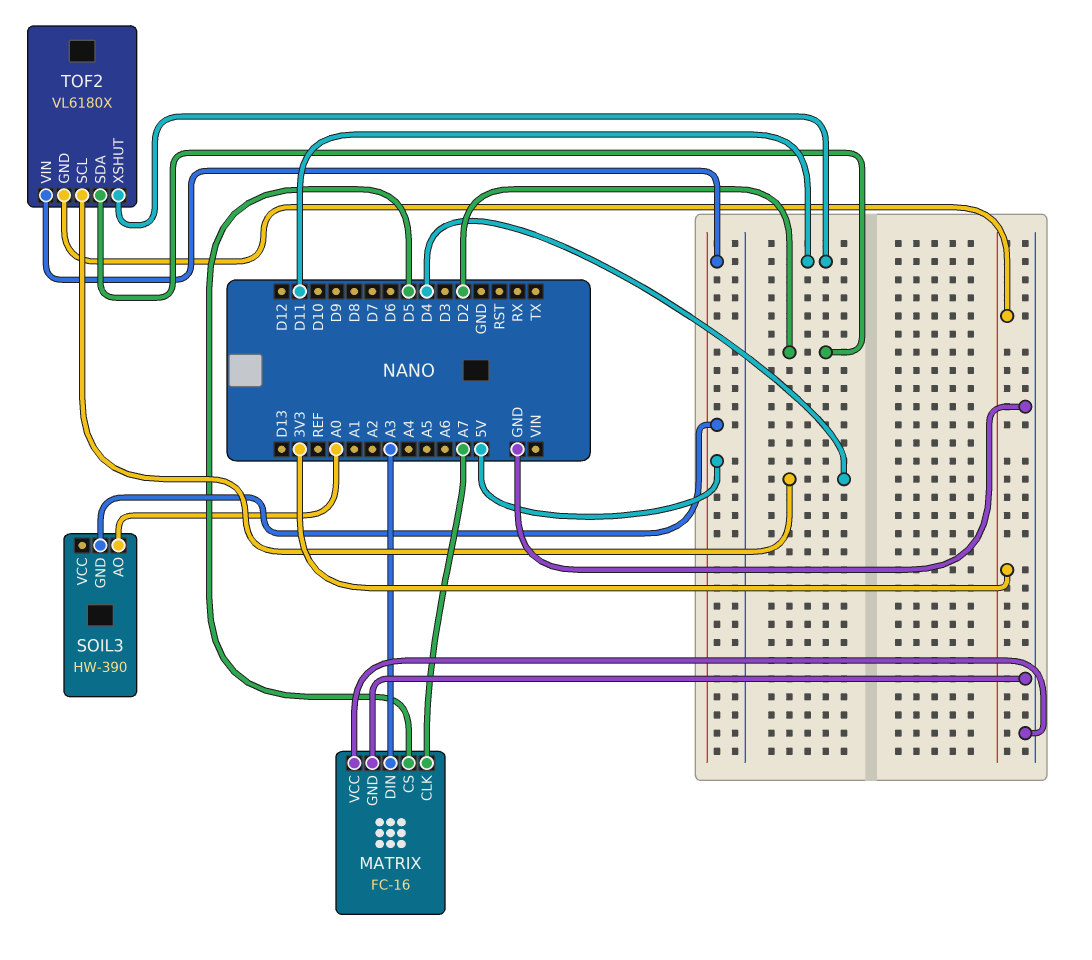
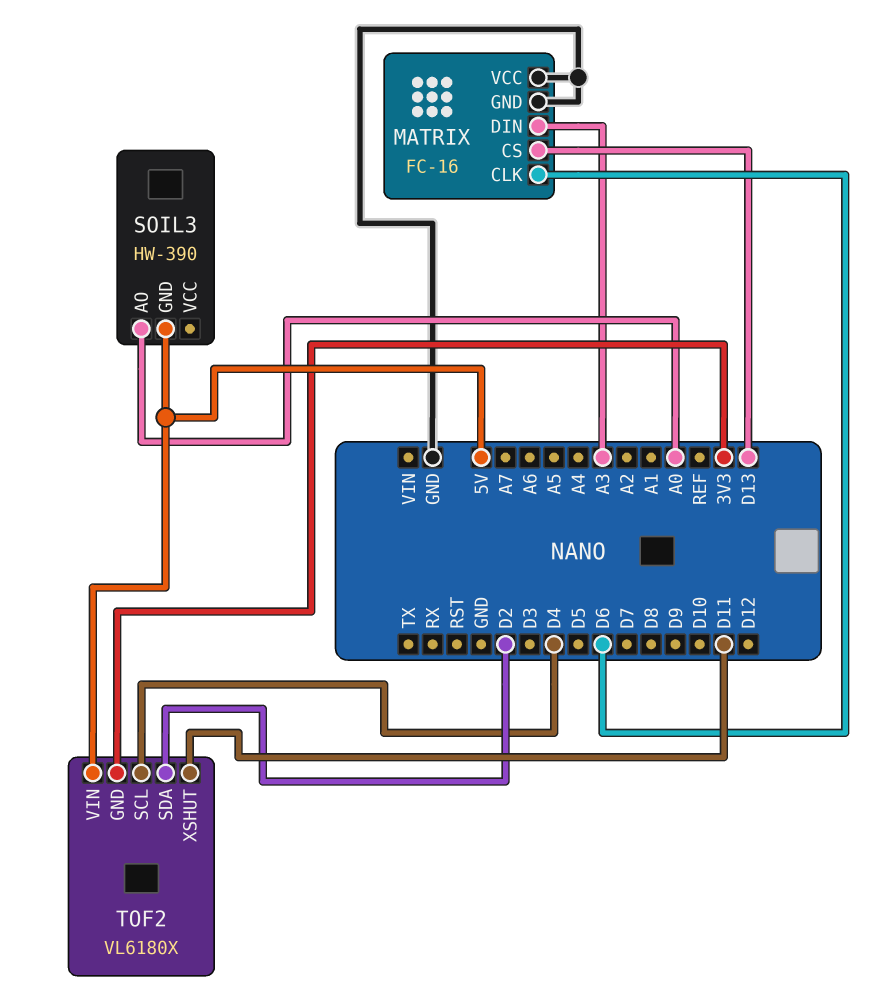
MATRIX pin CLK: A7 -> D6
MATRIX pin CS: D5 -> D13

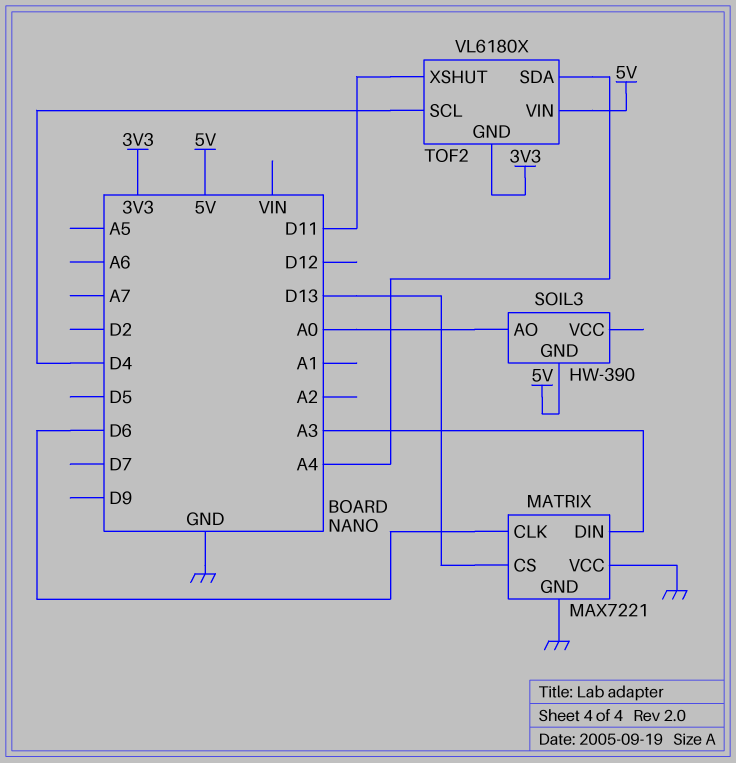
MATRIX: FC-16 -> MAX7221
TOF2 pin SDA: D2 -> A4

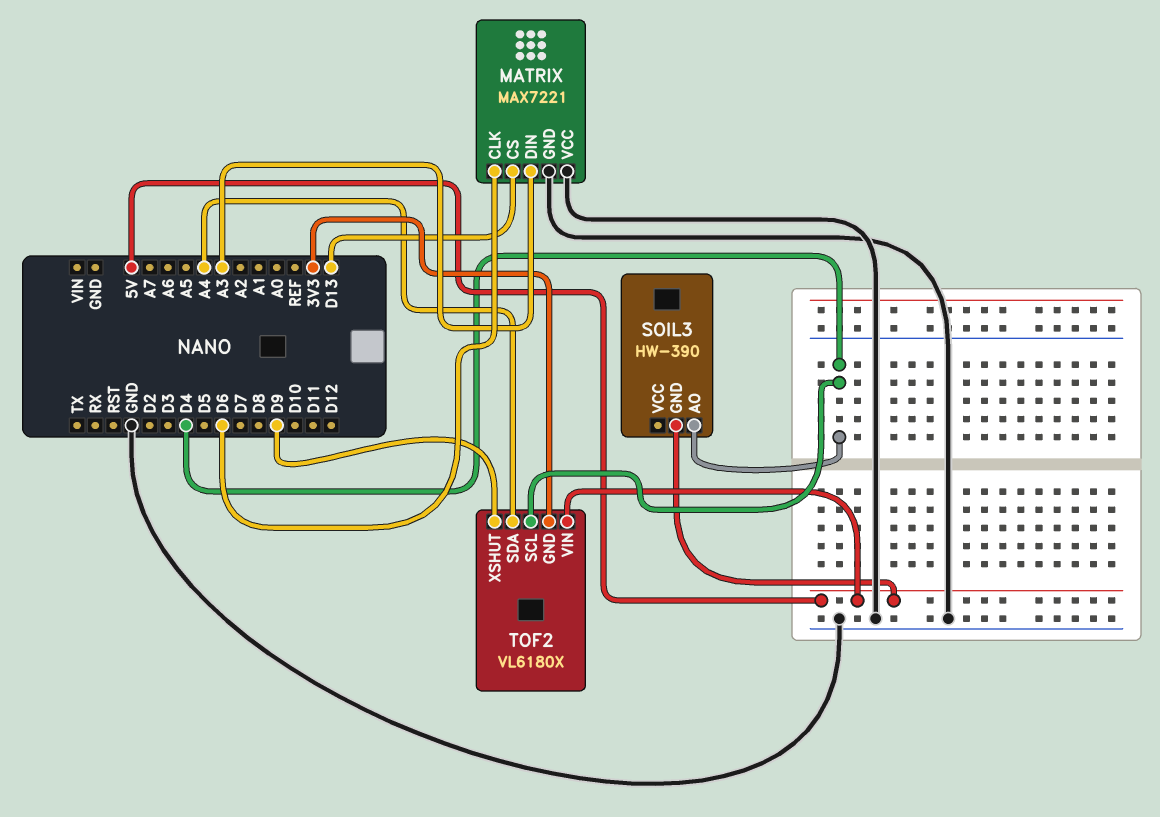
SOIL3 pin AO: A0 -> D4
TOF2 pin XSHUT: D11 -> D9

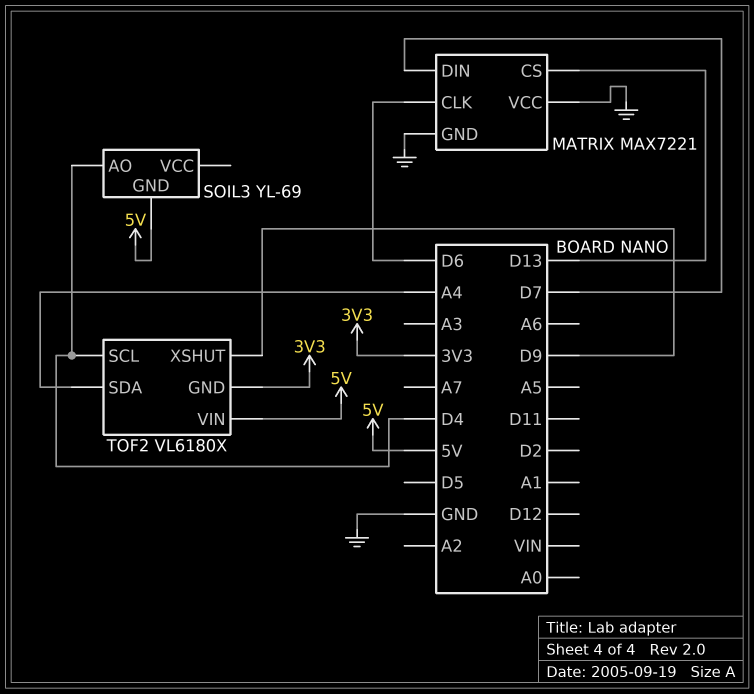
MATRIX pin DIN: A3 -> D7
SOIL3: HW-390 -> YL-69

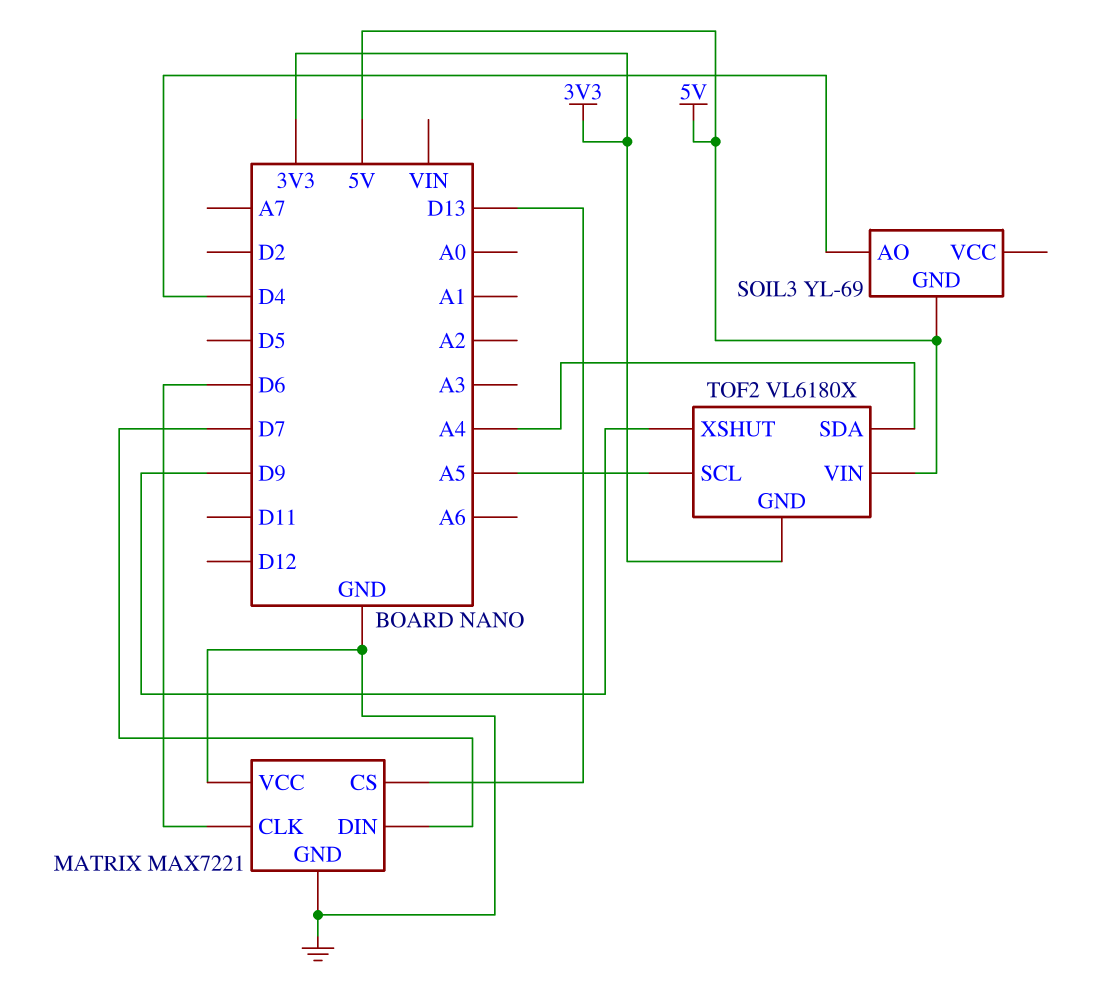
TOF2 pin SCL: D4 -> A5

